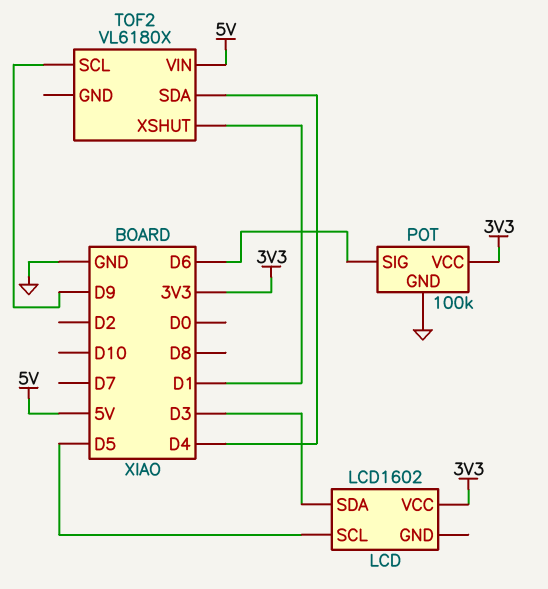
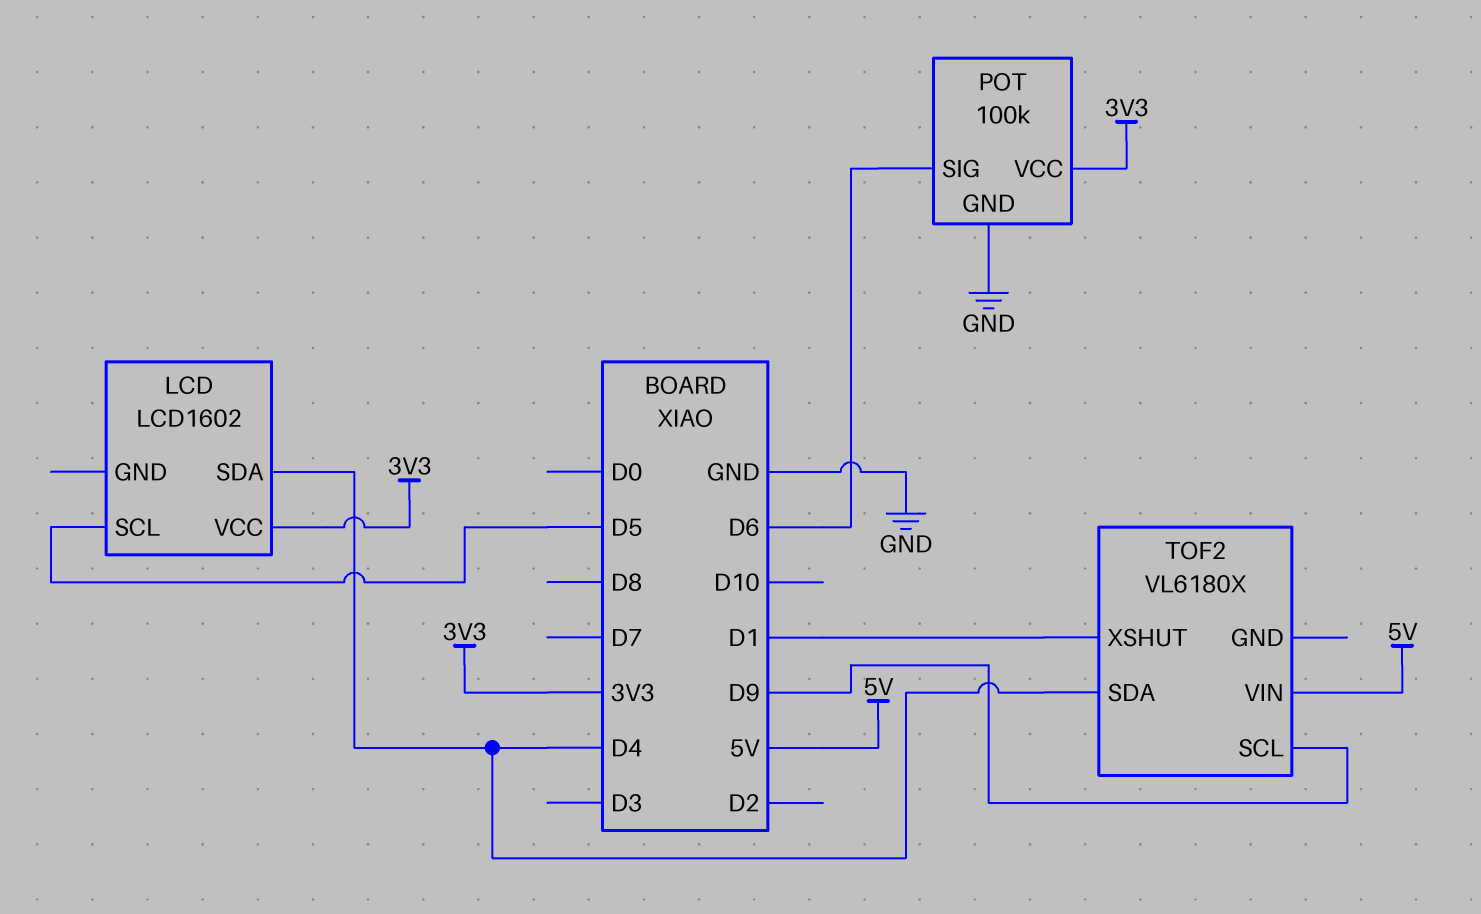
LCD pin SDA: D3 -> D4

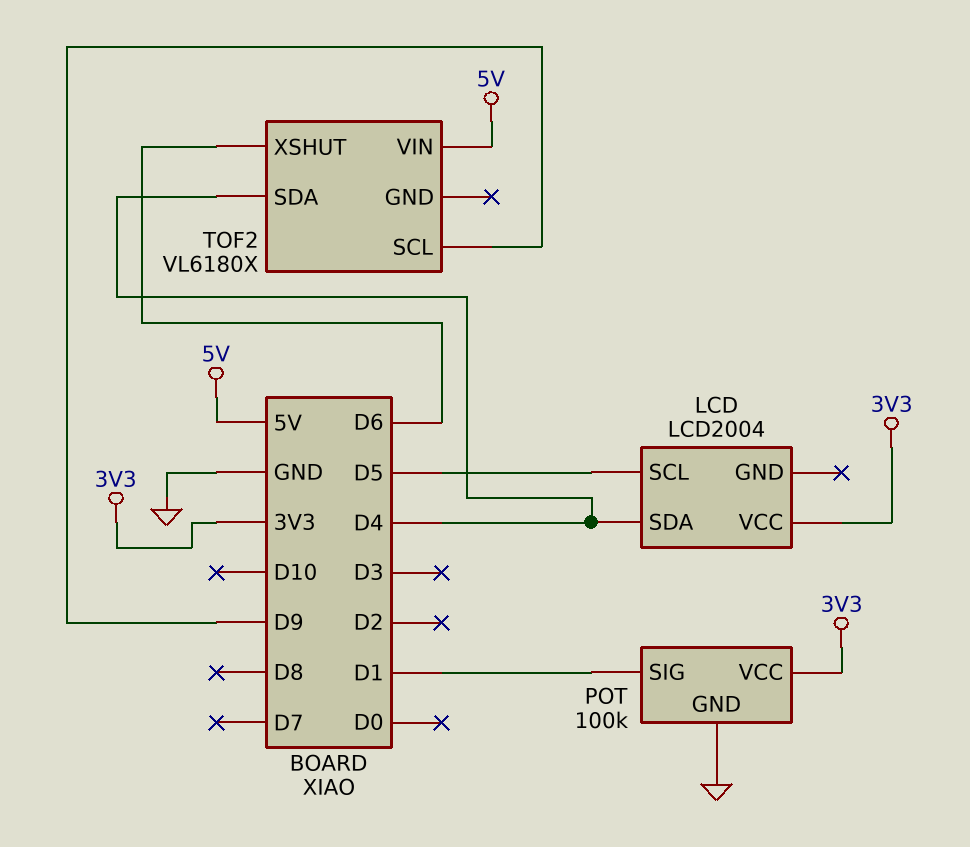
LCD: LCD1602 -> LCD2004
POT pin SIG: D6 -> D1
TOF2 pin XSHUT: D1 -> D6

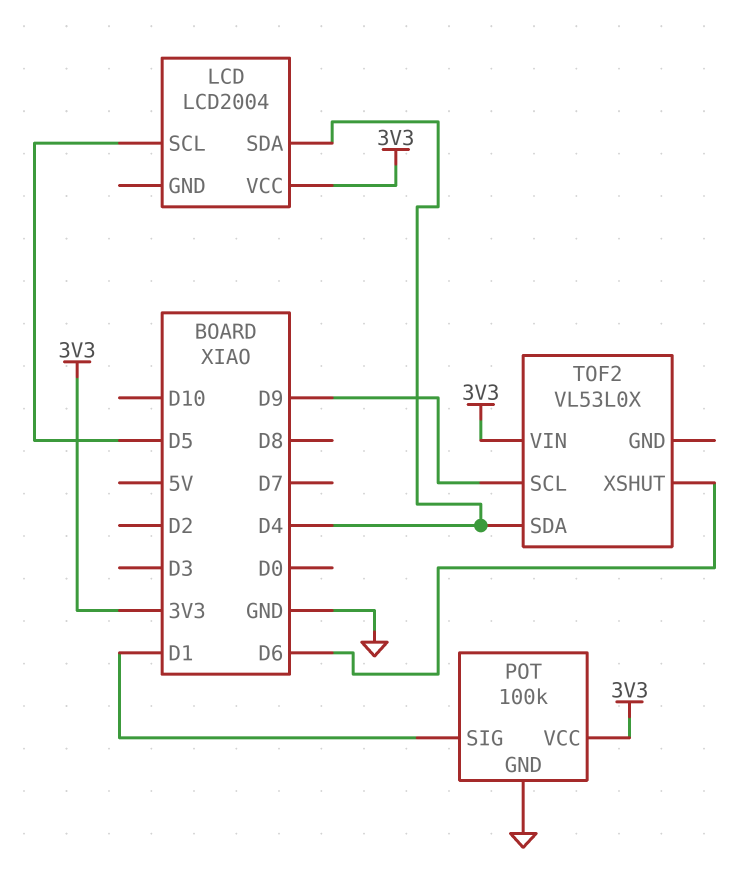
TOF2: VL6180X -> VL53L0X
TOF2 pin VIN: 5V -> 3V3

